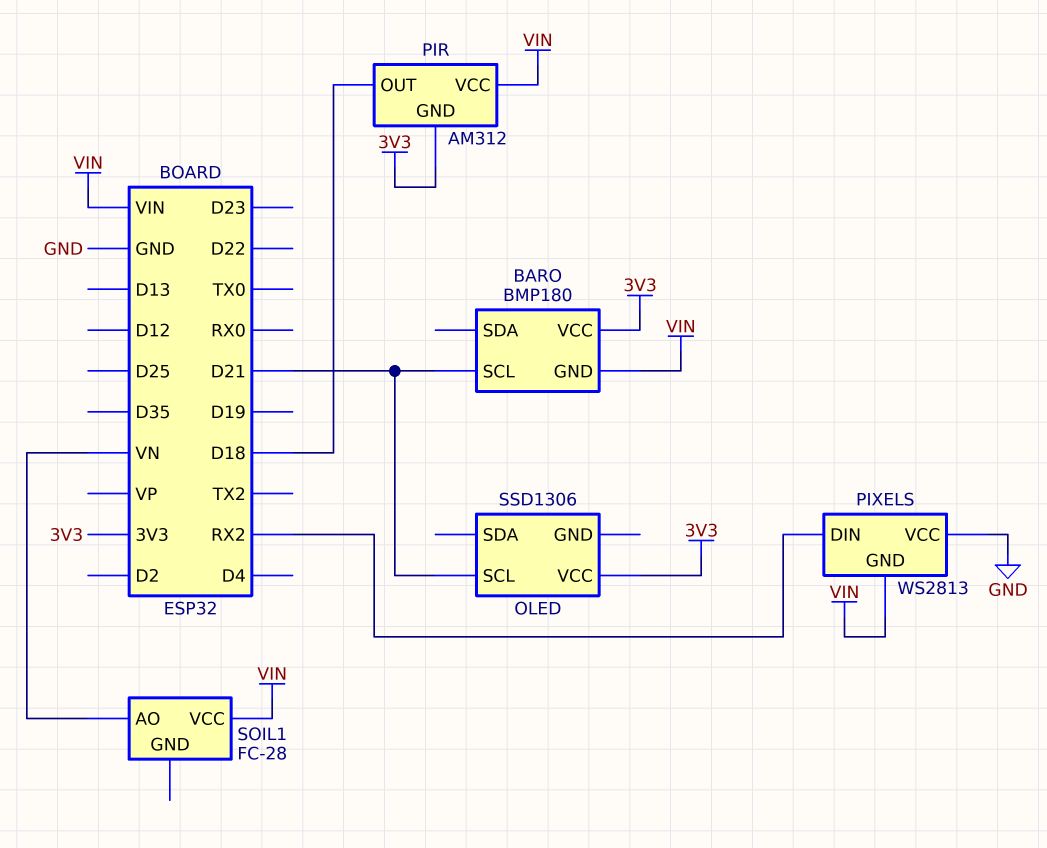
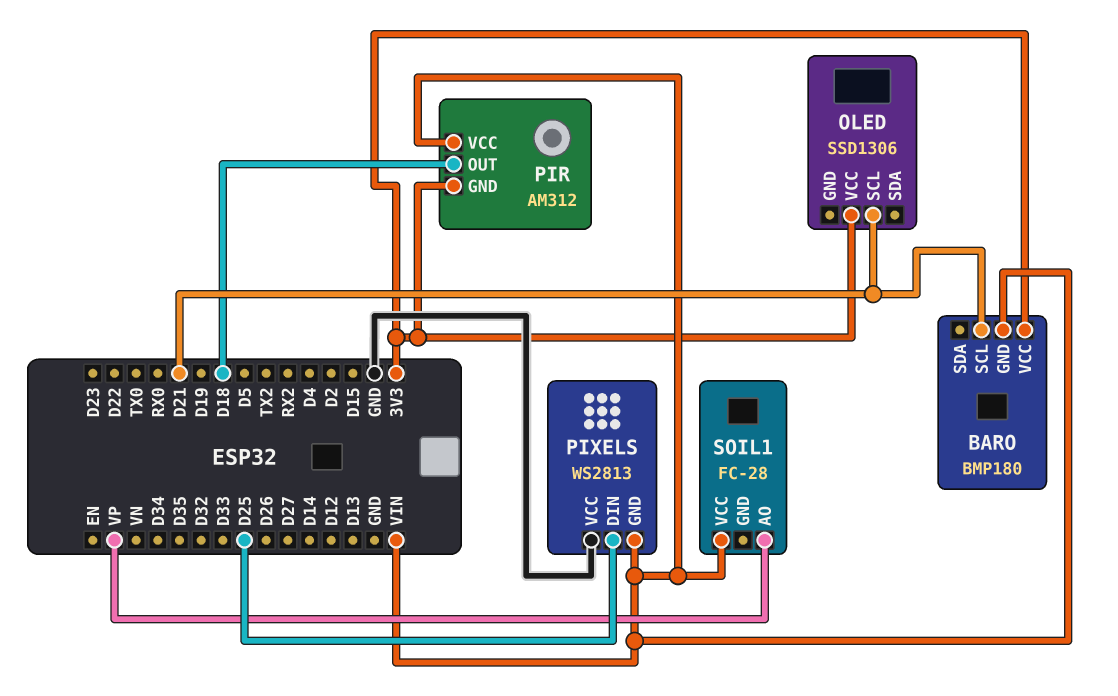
PIXELS pin DIN: RX2 -> D25
SOIL1 pin AO: VN -> VP

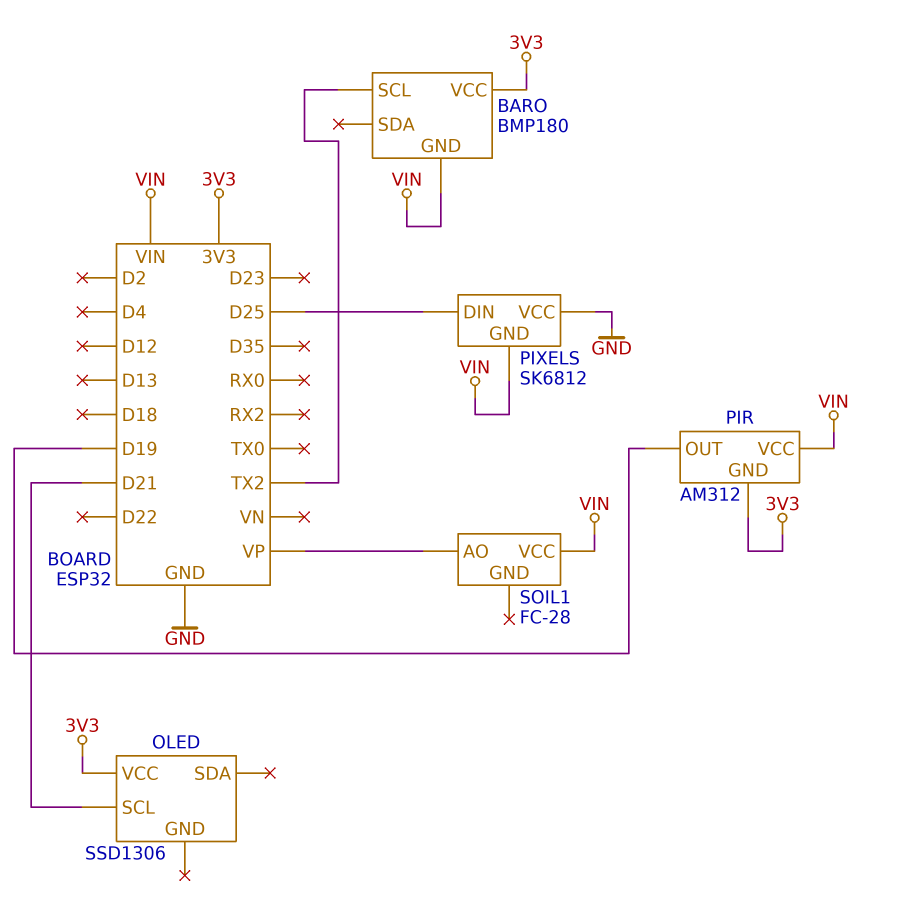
BARO pin SCL: D21 -> TX2
PIR pin OUT: D18 -> D19
PIXELS: WS2813 -> SK6812

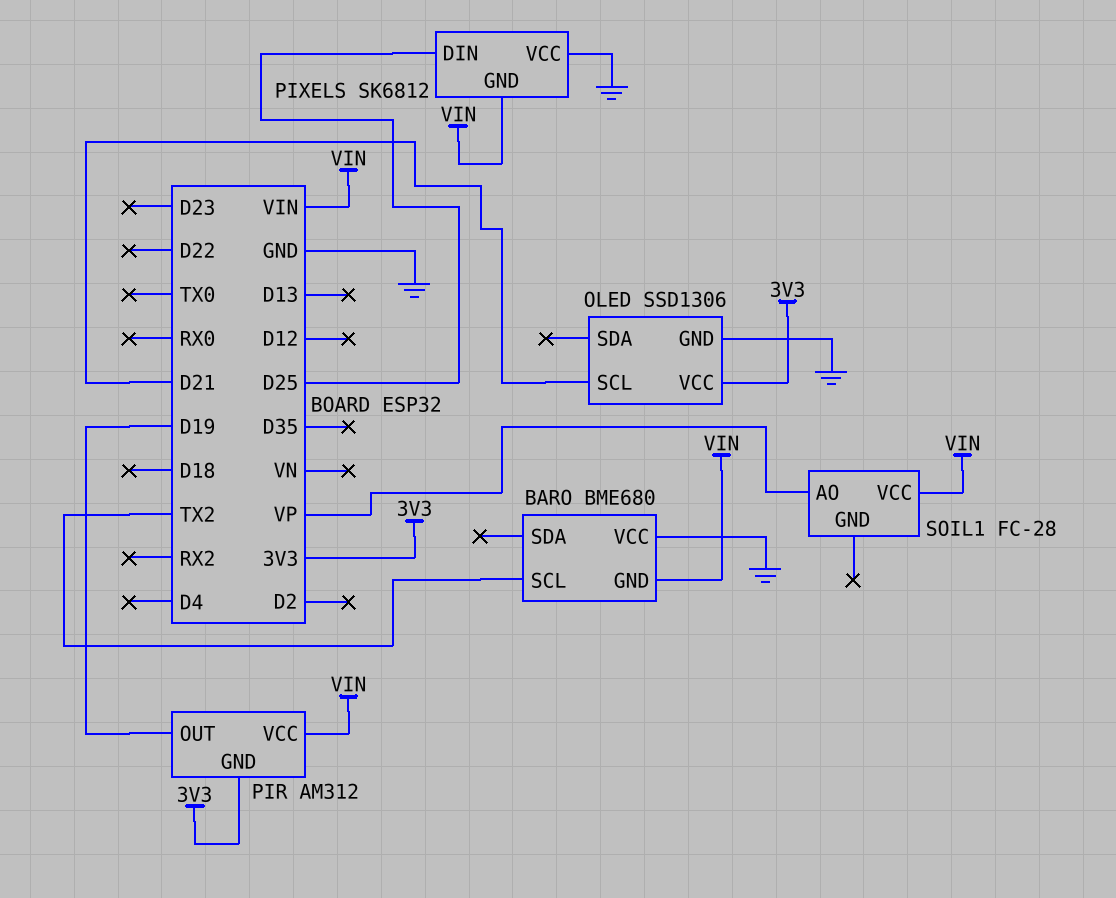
BARO: BMP180 -> BME680
BARO pin VCC: 3V3 -> GND
OLED pin GND: none -> GND

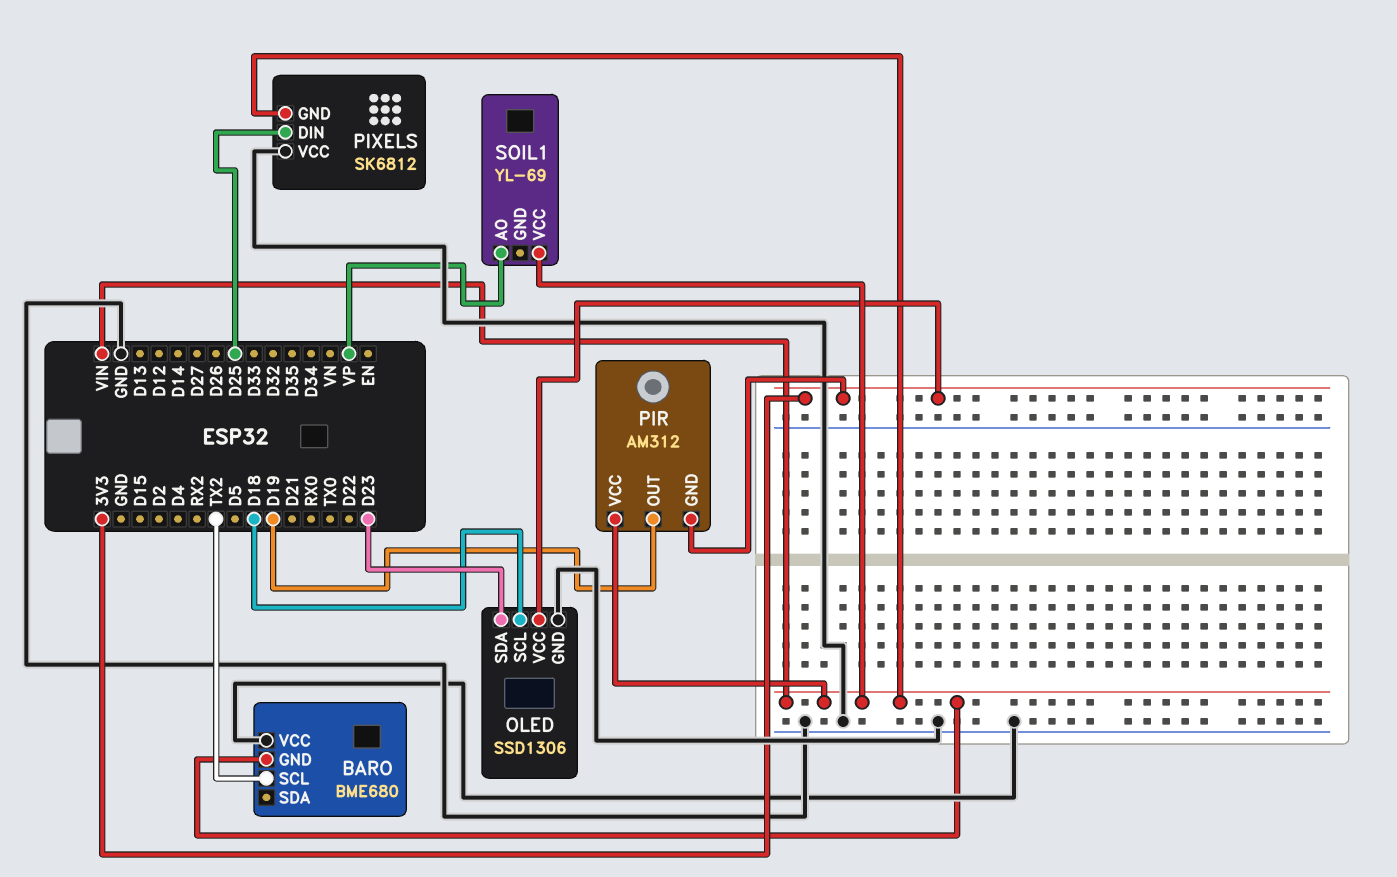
OLED pin SCL: D21 -> D18
OLED pin SDA: none -> D23
SOIL1: FC-28 -> YL-69

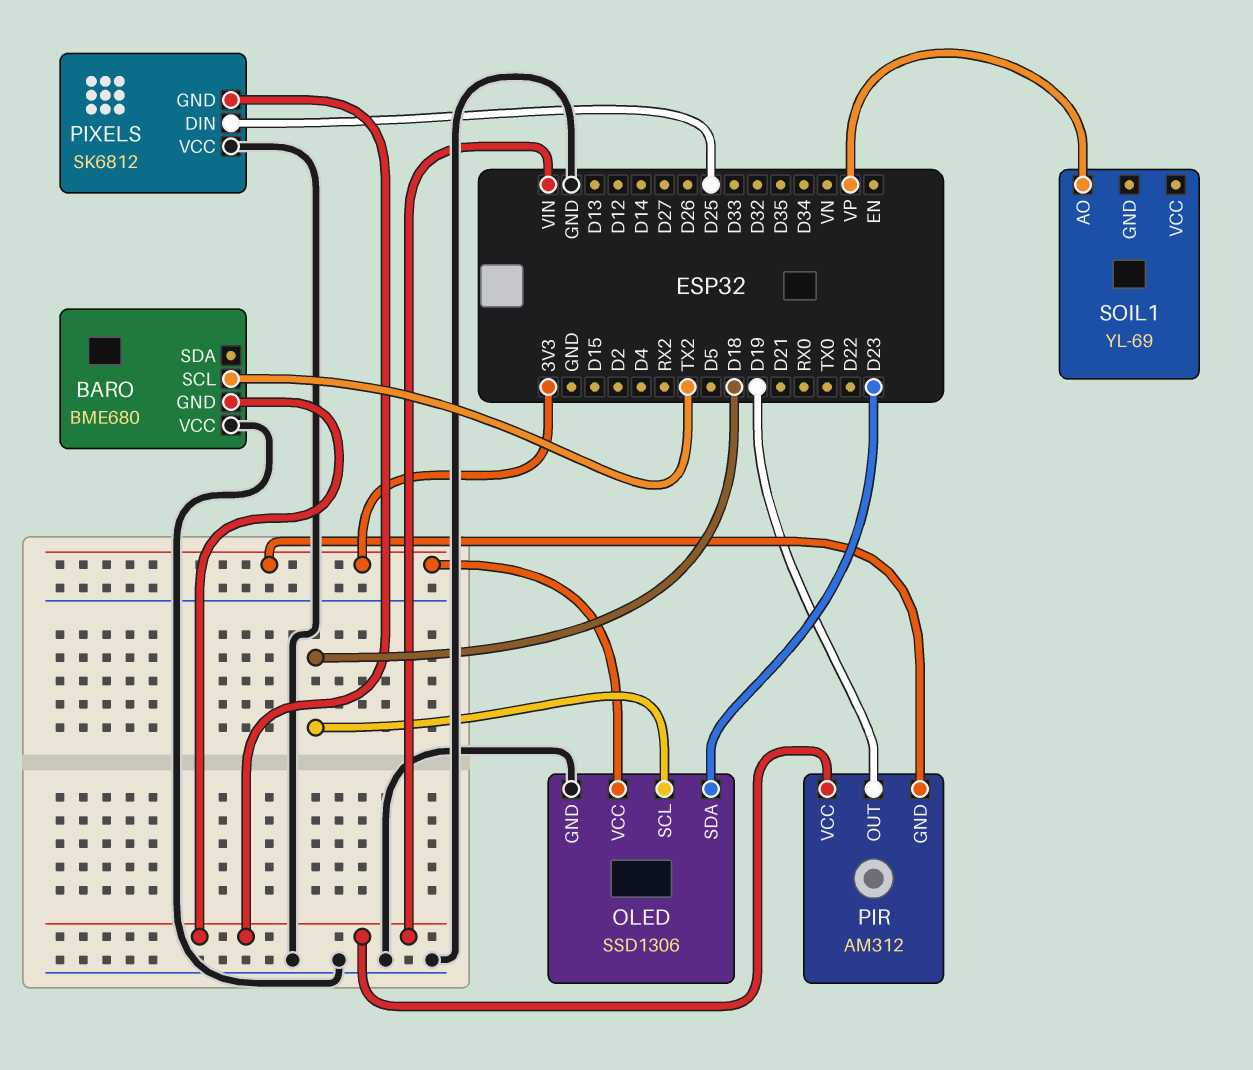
SOIL1 pin VCC: VIN -> none

